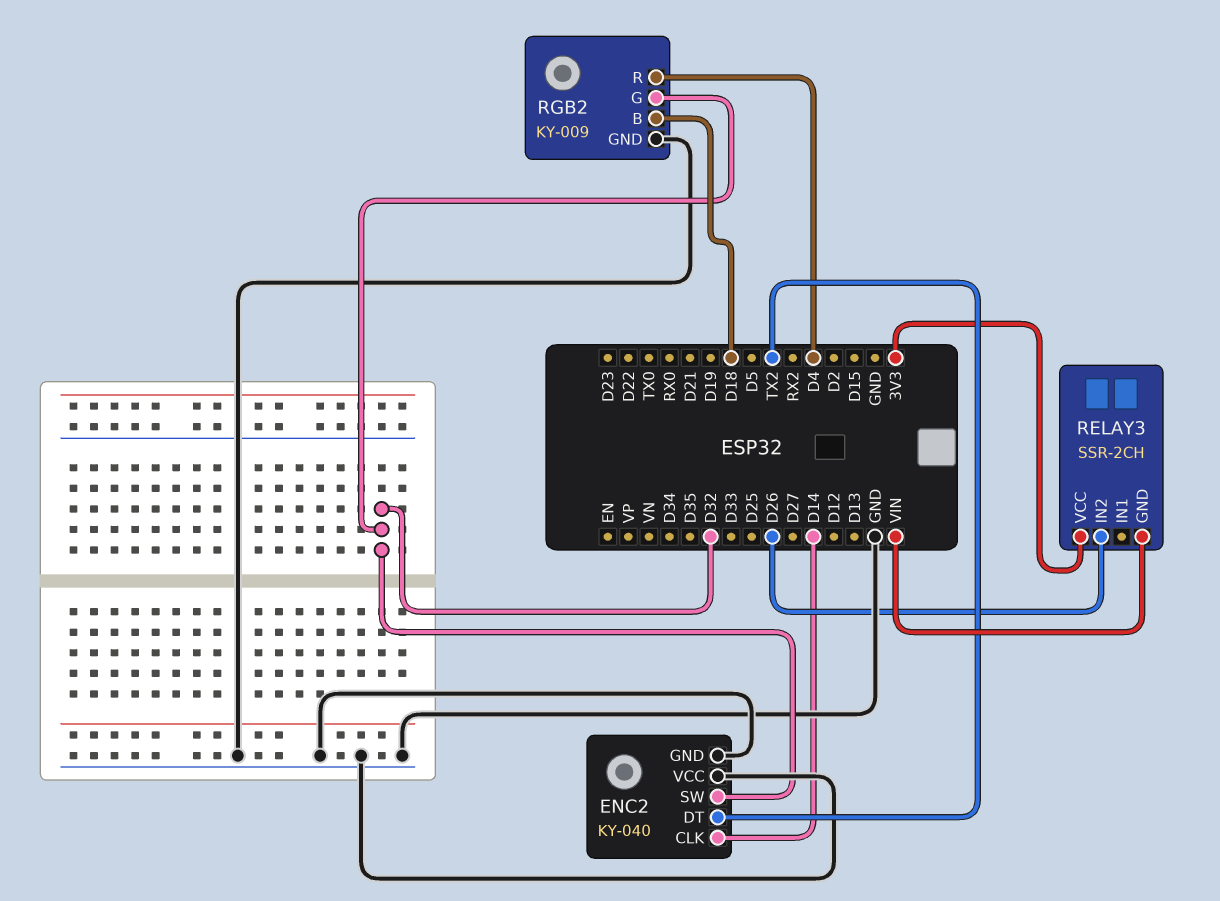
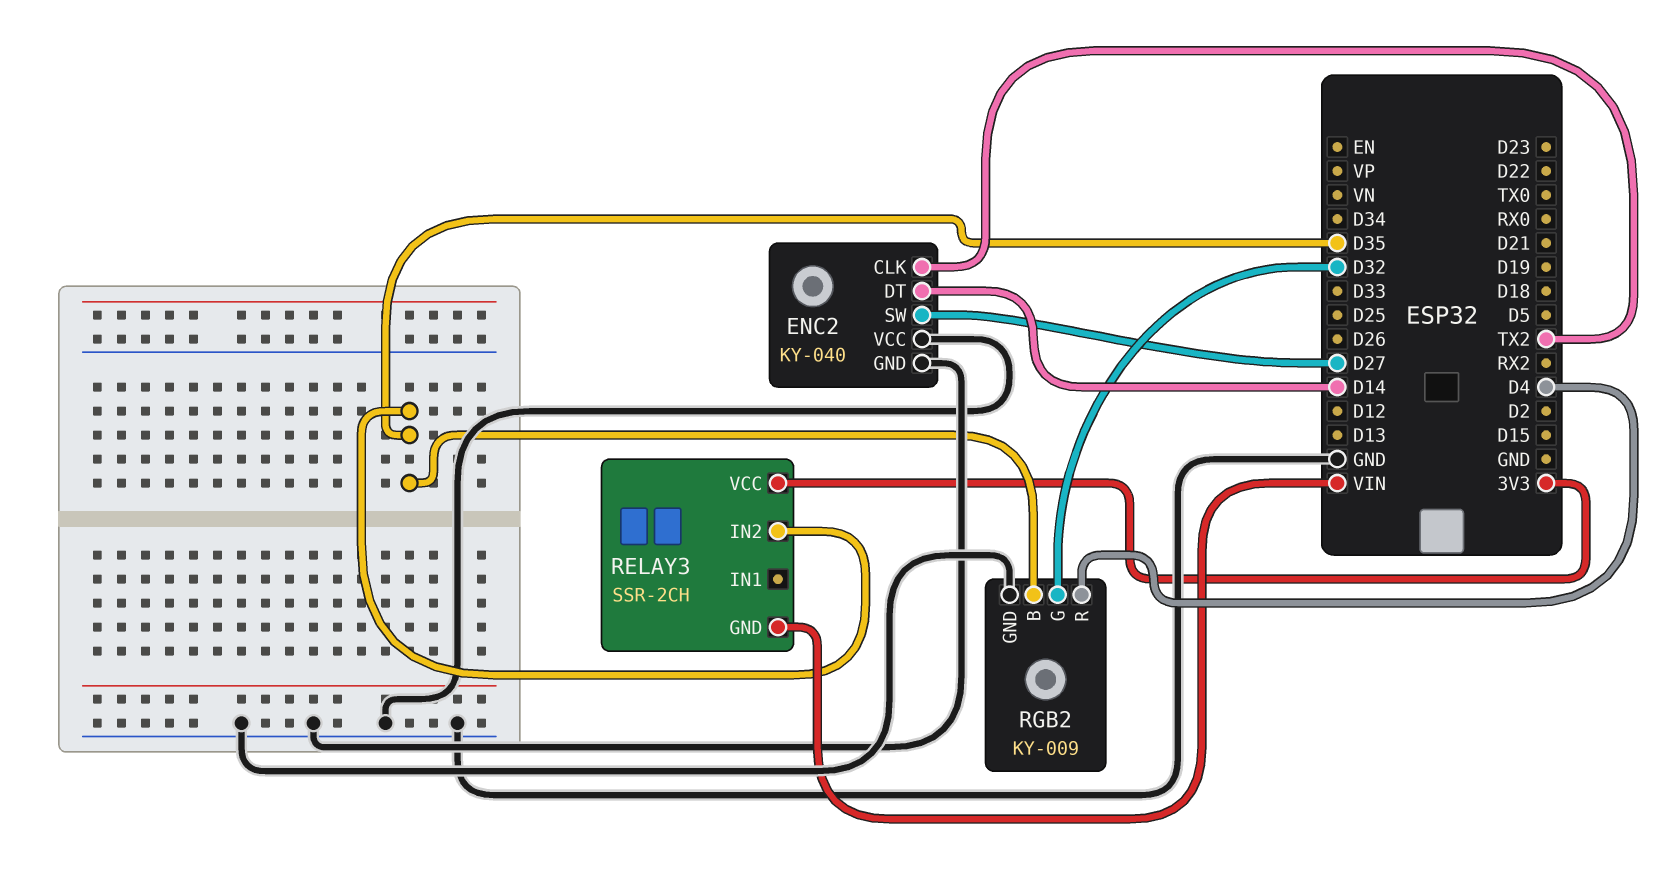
ENC2 pin CLK: D14 -> TX2
ENC2 pin DT: TX2 -> D14
ENC2 pin SW: D32 -> D27
RELAY3 pin IN2: D26 -> D35
RGB2 pin B: D18 -> D35

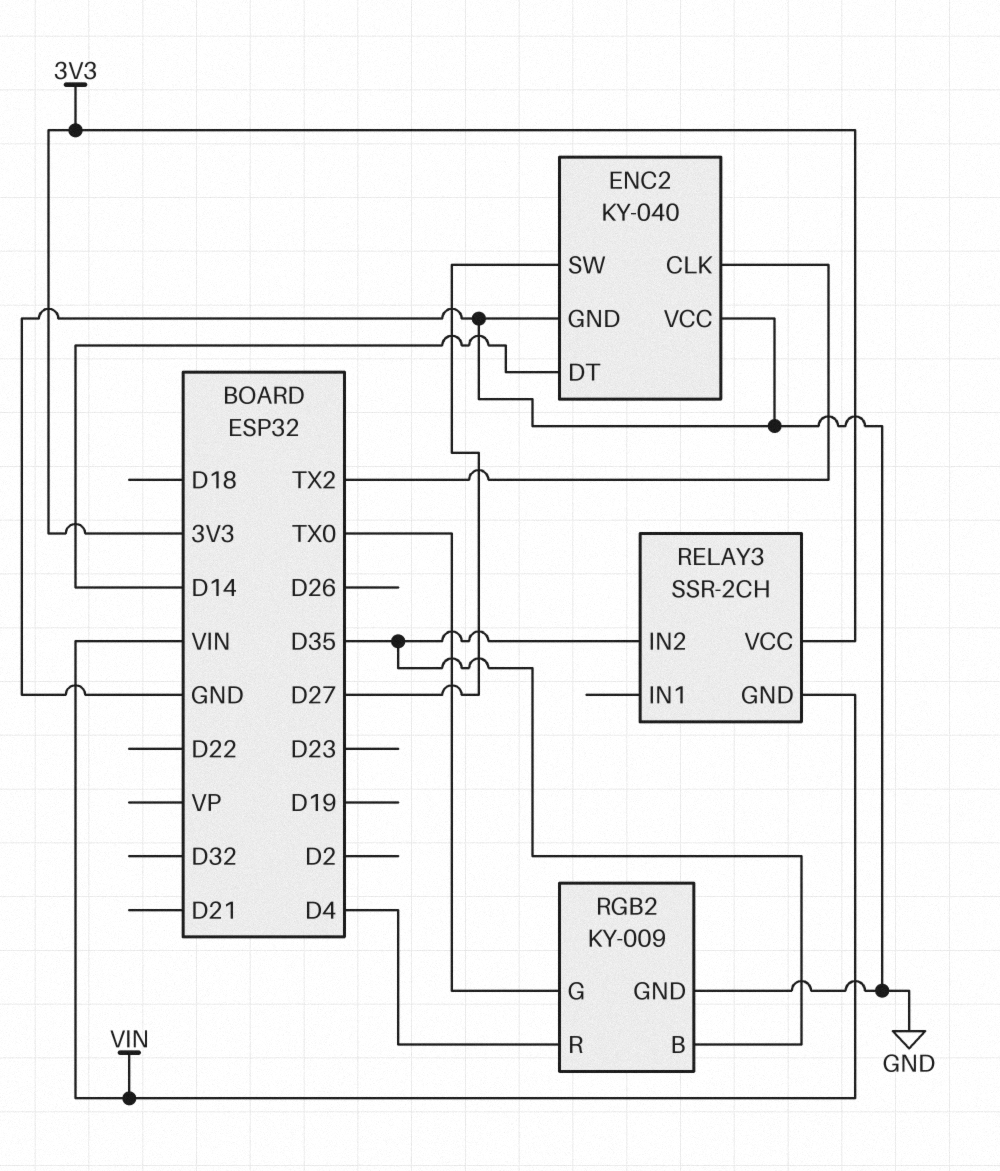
RGB2 pin G: D32 -> TX0

